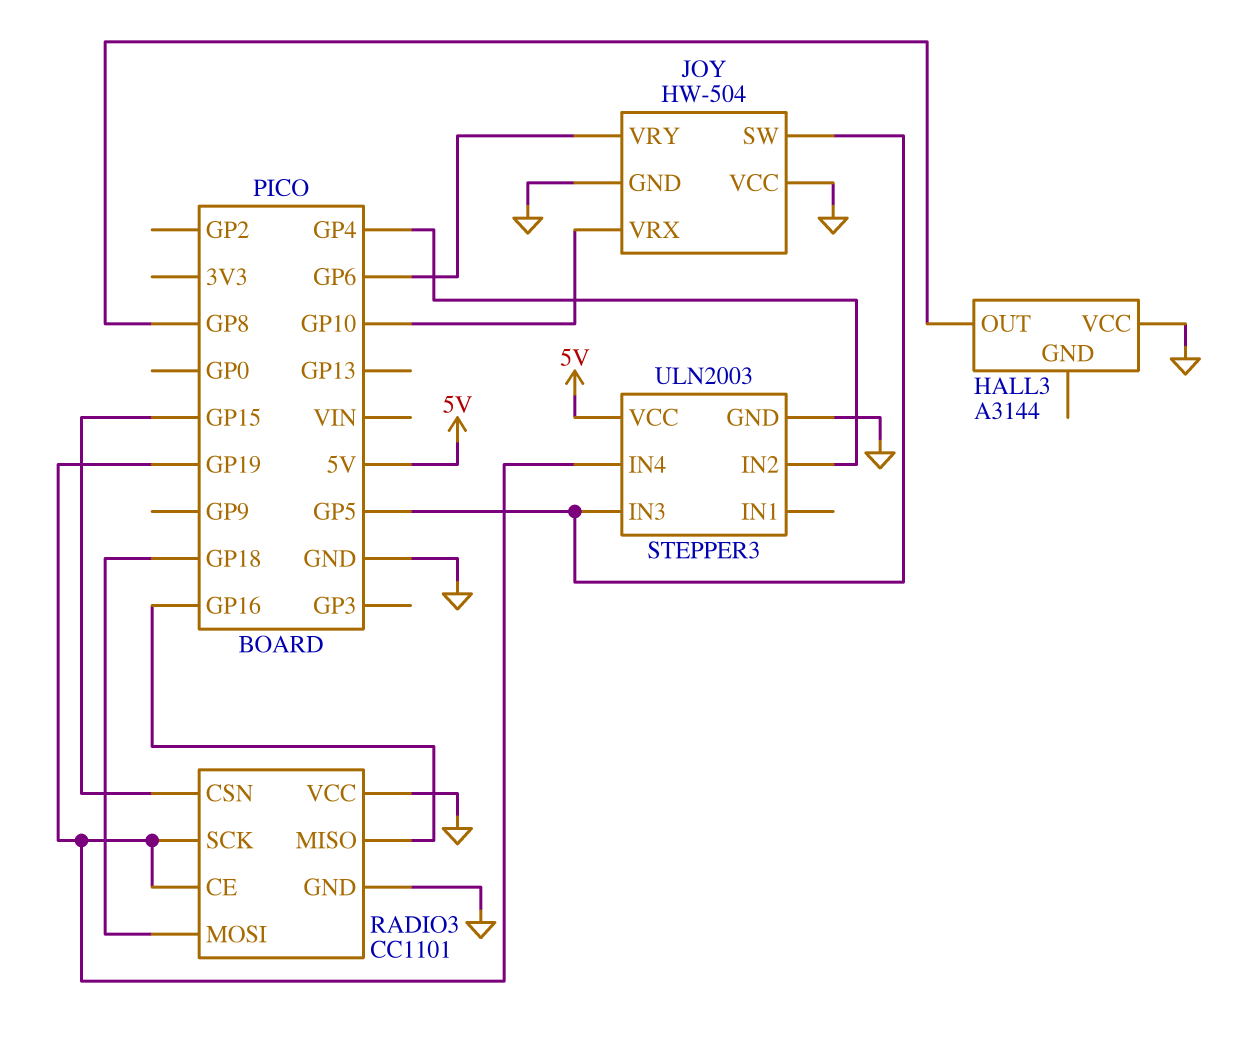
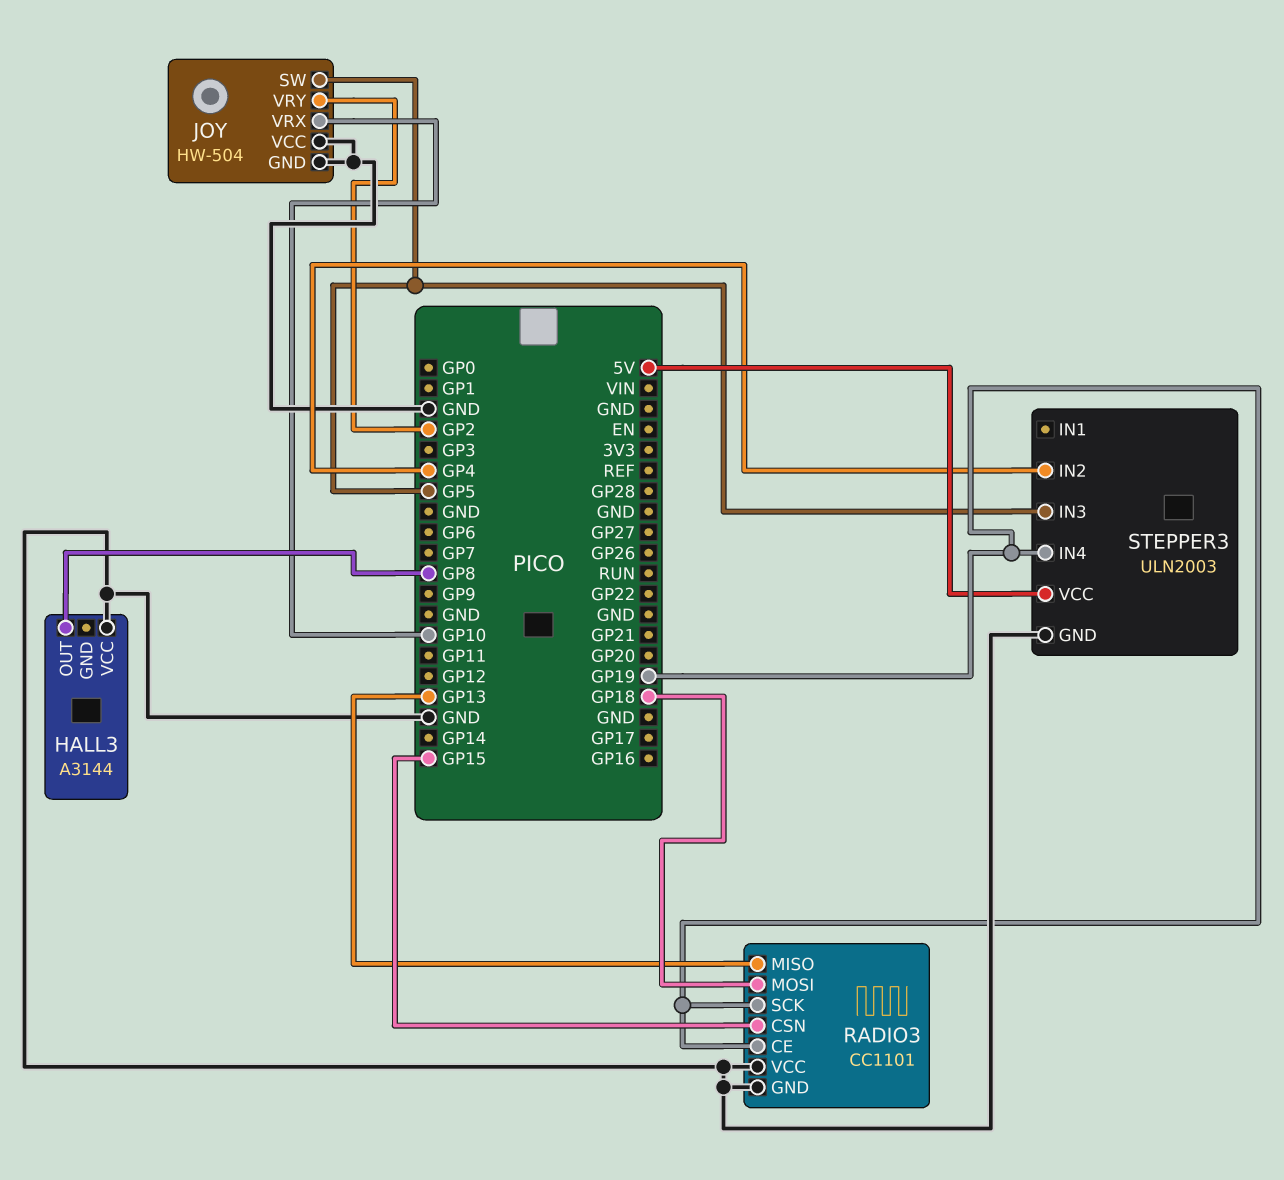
JOY pin VRY: GP6 -> GP2
RADIO3 pin MISO: GP16 -> GP13

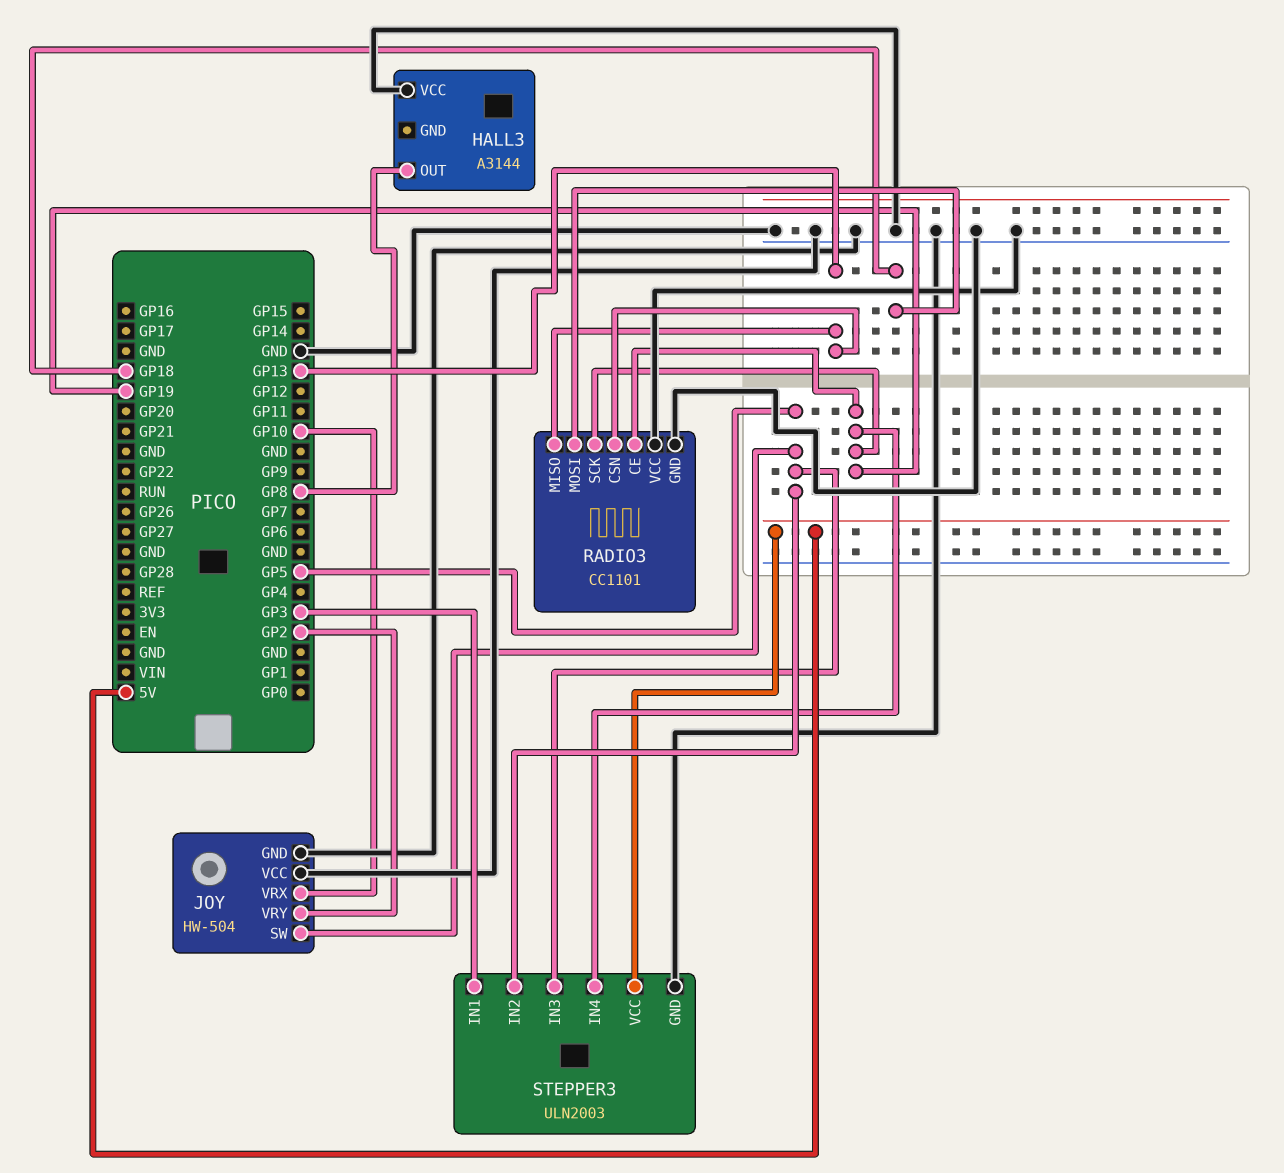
RADIO3 pin CSN: GP15 -> GP13
STEPPER3 pin IN1: none -> GP3
STEPPER3 pin IN2: GP4 -> GP5

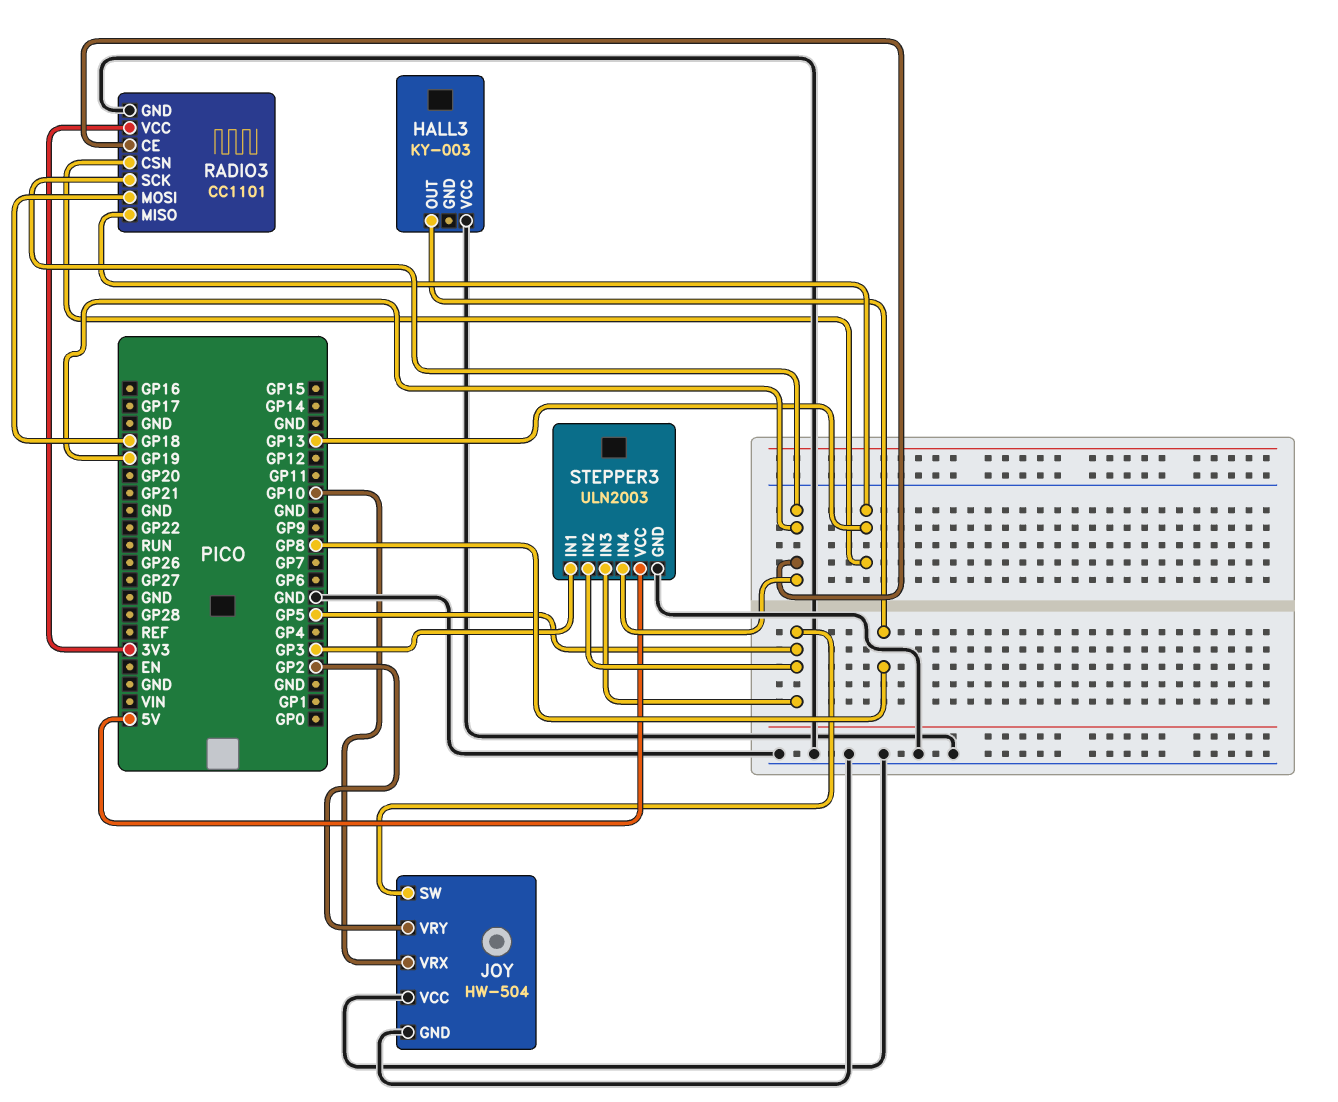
HALL3: A3144 -> KY-003
RADIO3 pin VCC: GND -> 3V3

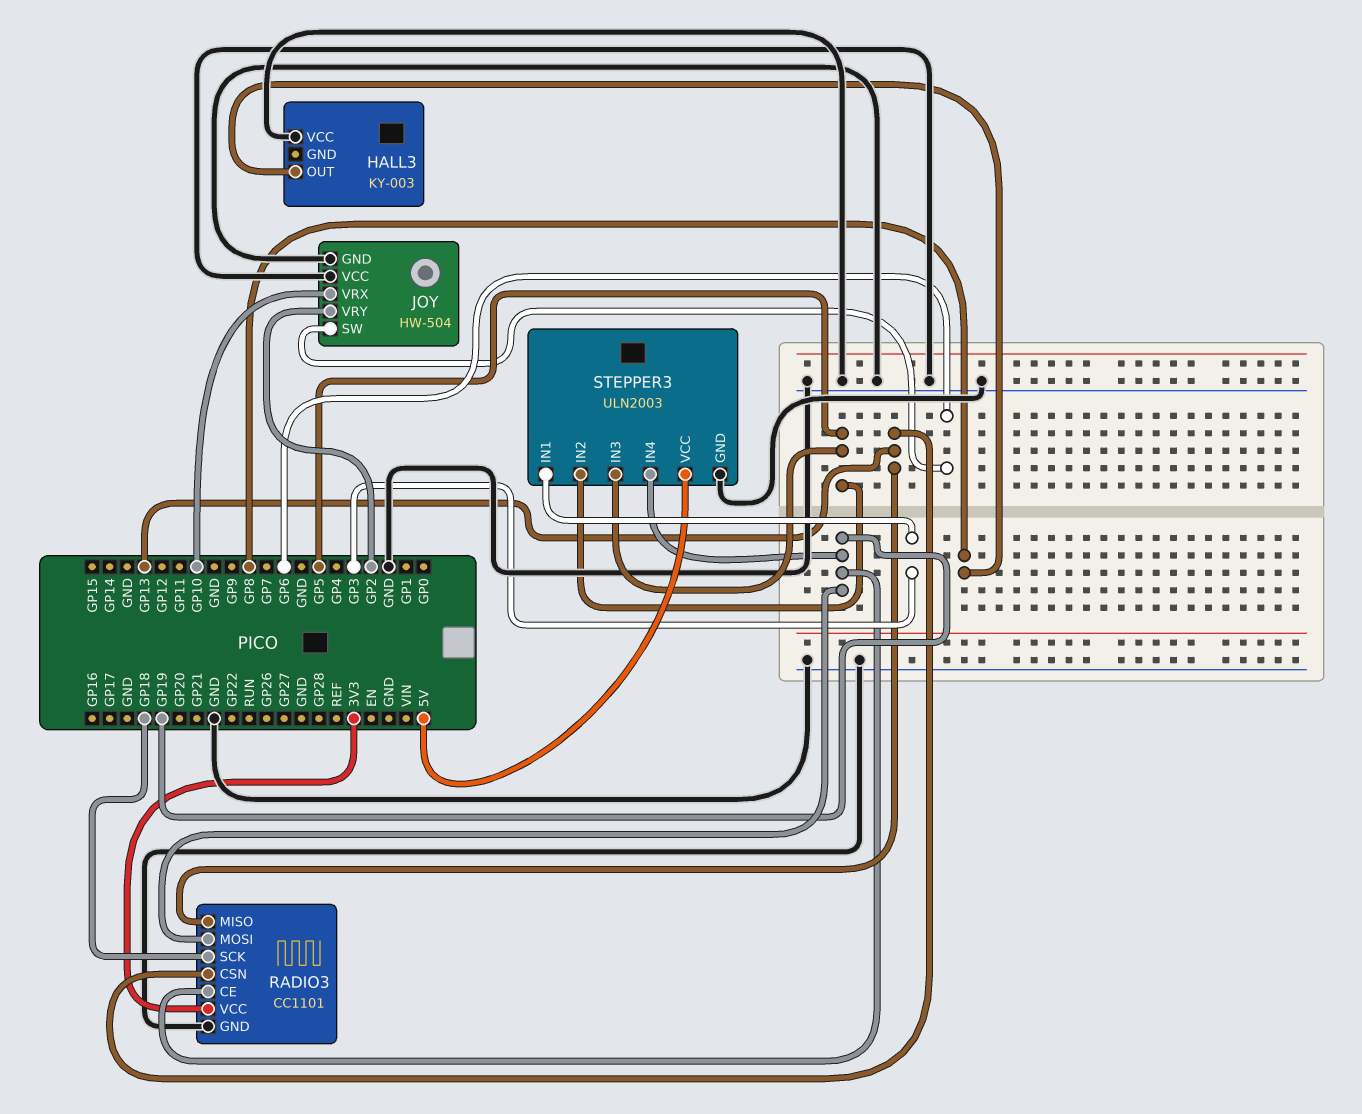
JOY pin SW: GP5 -> GP6
RADIO3 pin MOSI: GP18 -> GP19
RADIO3 pin SCK: GP19 -> GP18

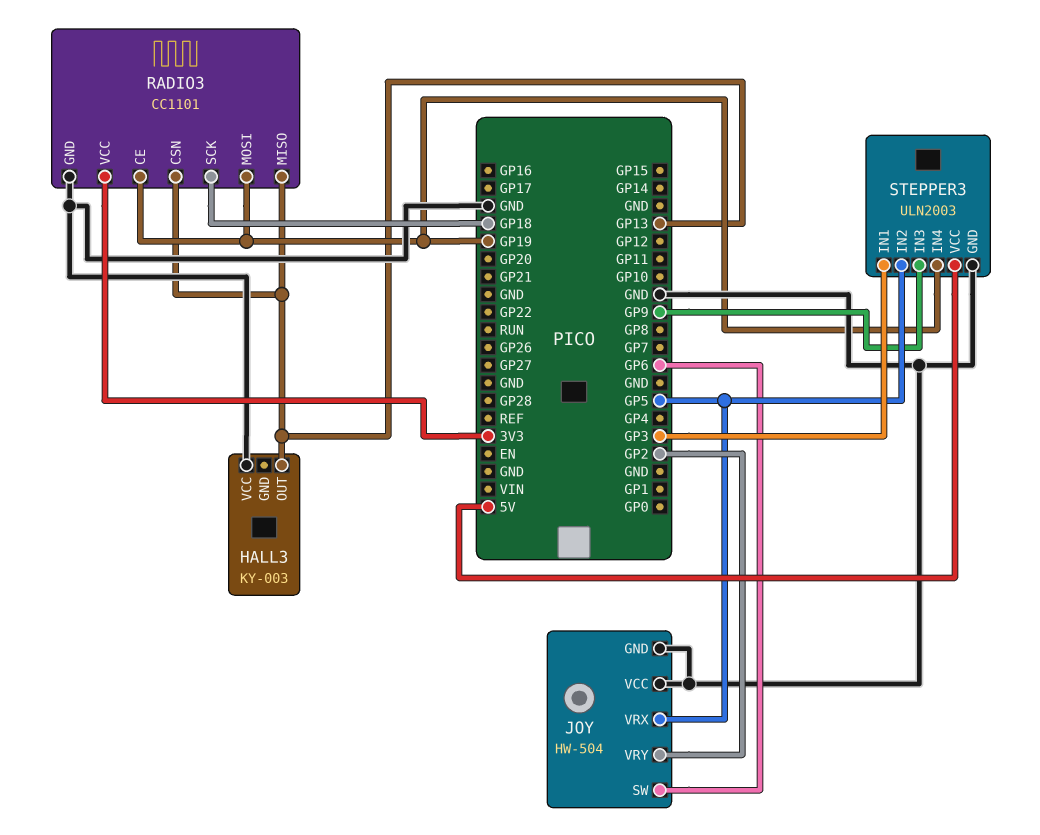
HALL3 pin OUT: GP8 -> GP13
JOY pin VRX: GP10 -> GP5
STEPPER3 pin IN3: GP5 -> GP9

